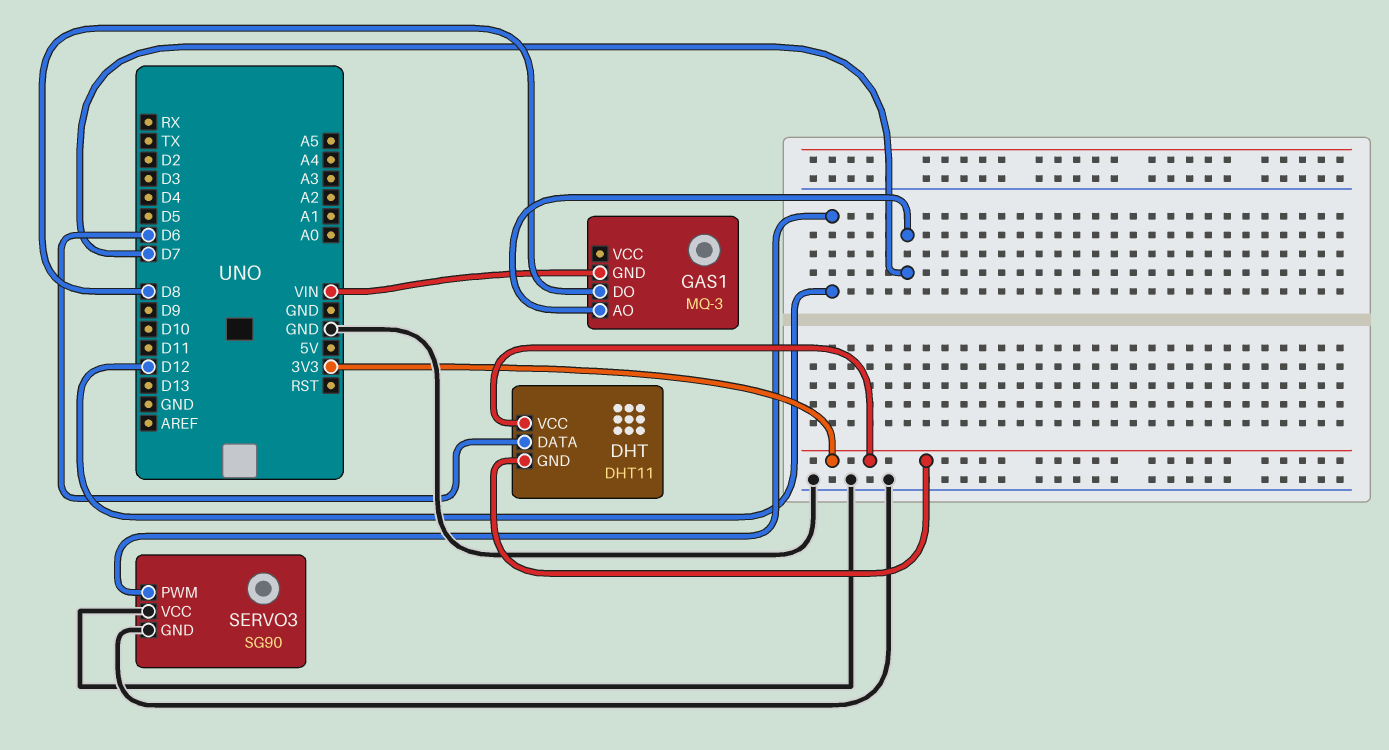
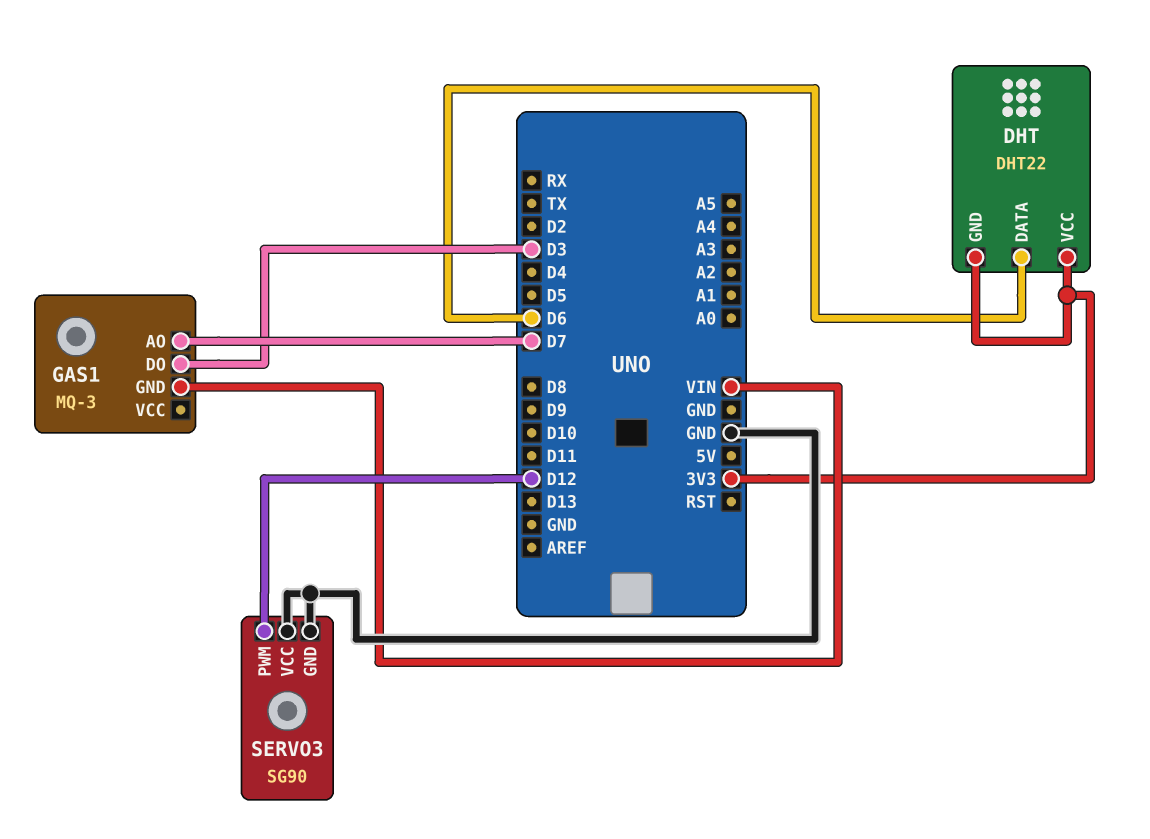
DHT: DHT11 -> DHT22
GAS1 pin DO: D8 -> D3

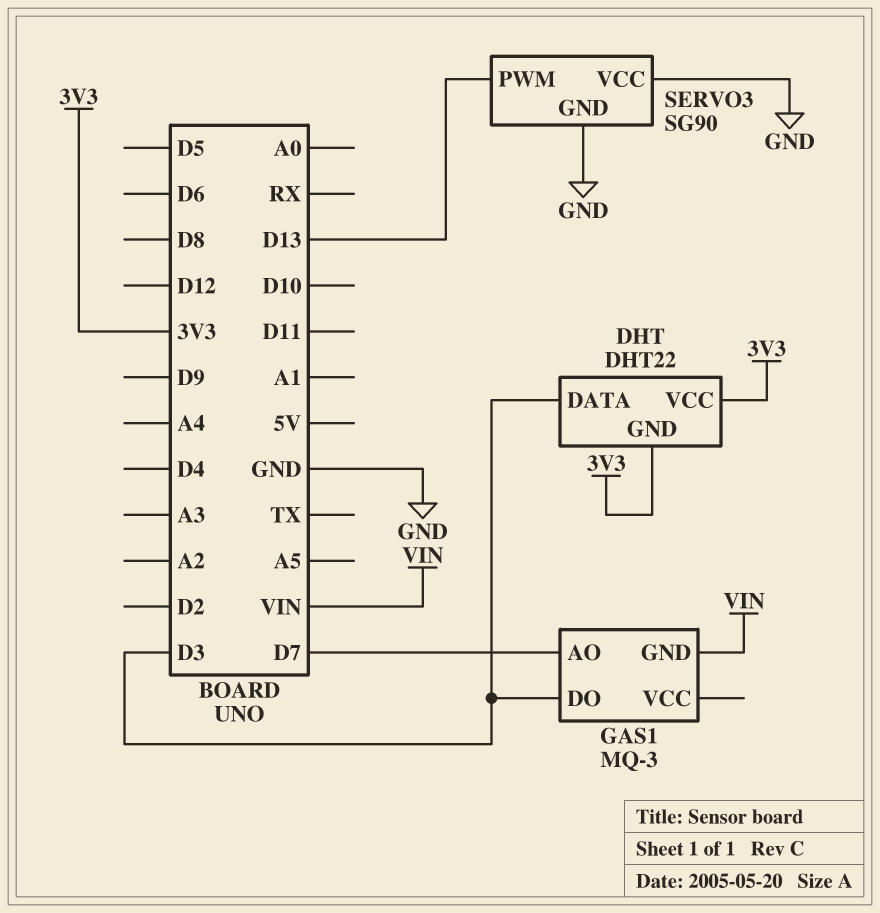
DHT pin DATA: D6 -> D3
SERVO3 pin PWM: D12 -> D13

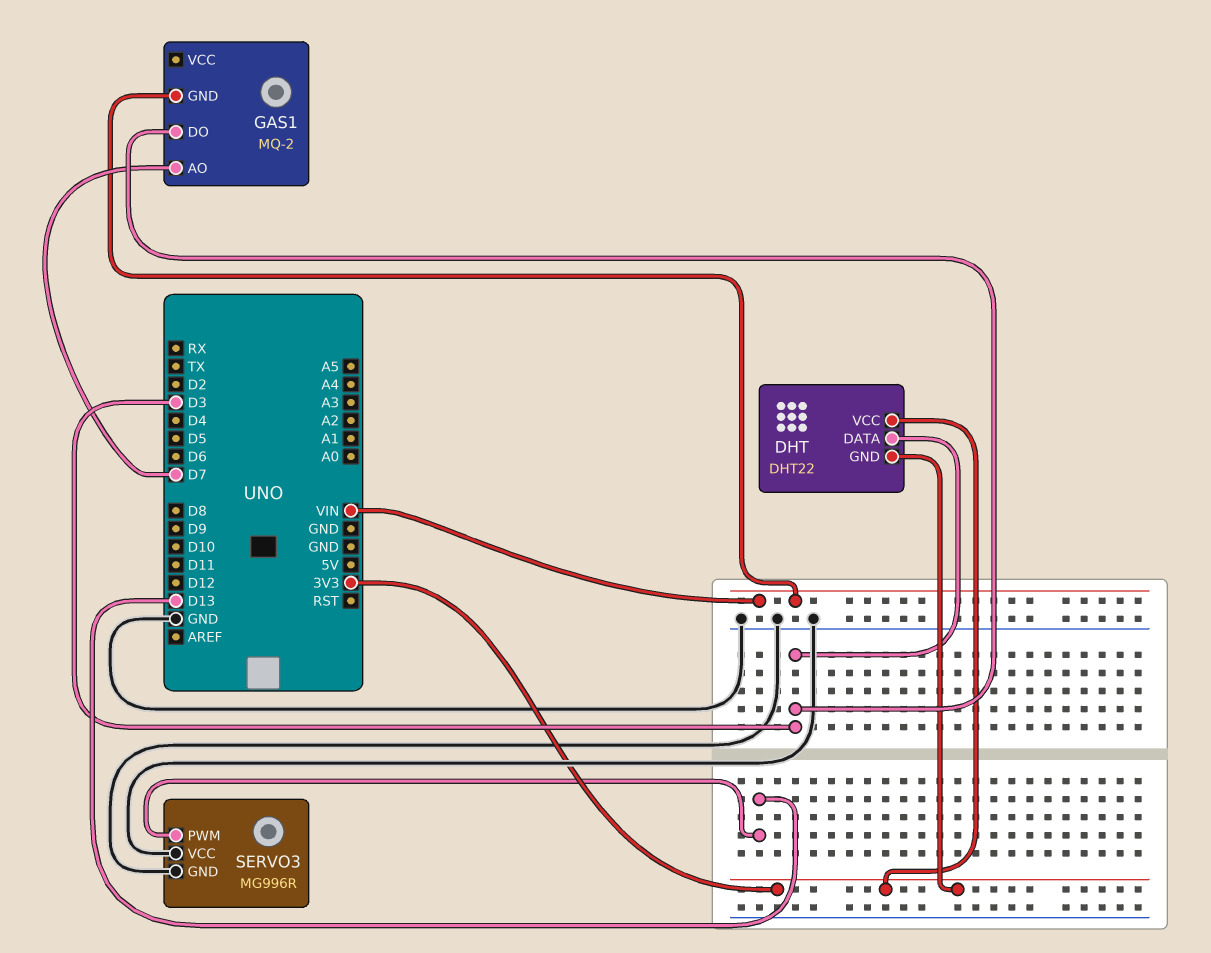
GAS1: MQ-3 -> MQ-2
SERVO3: SG90 -> MG996R

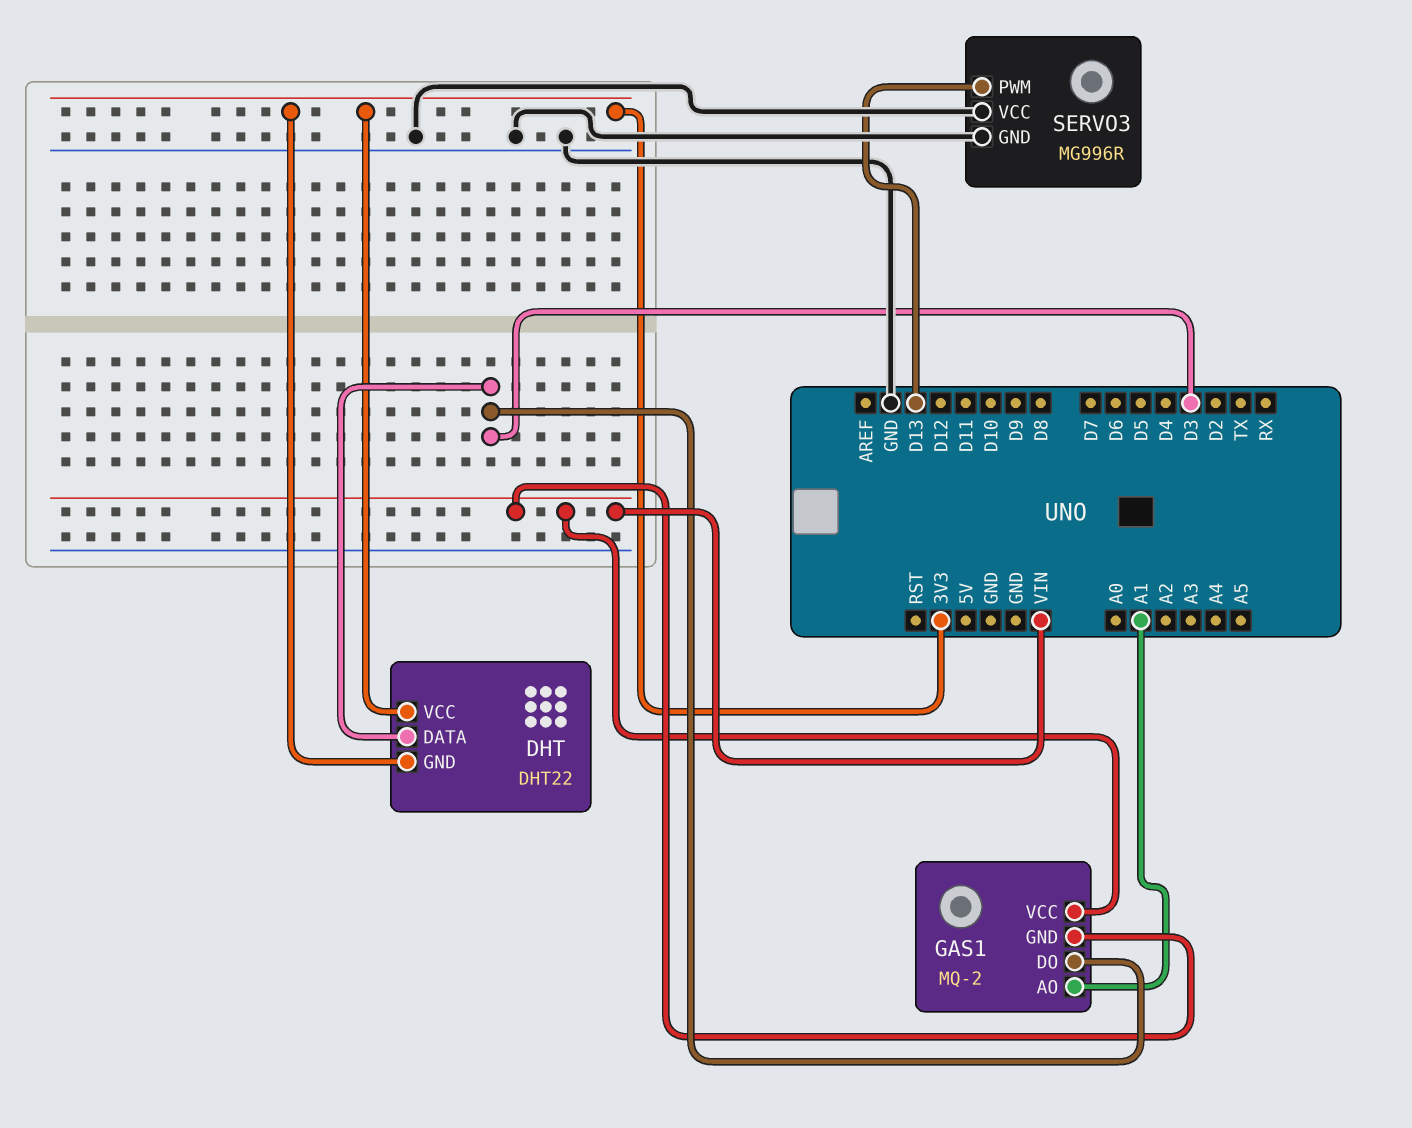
GAS1 pin AO: D7 -> A1
GAS1 pin VCC: none -> VIN

